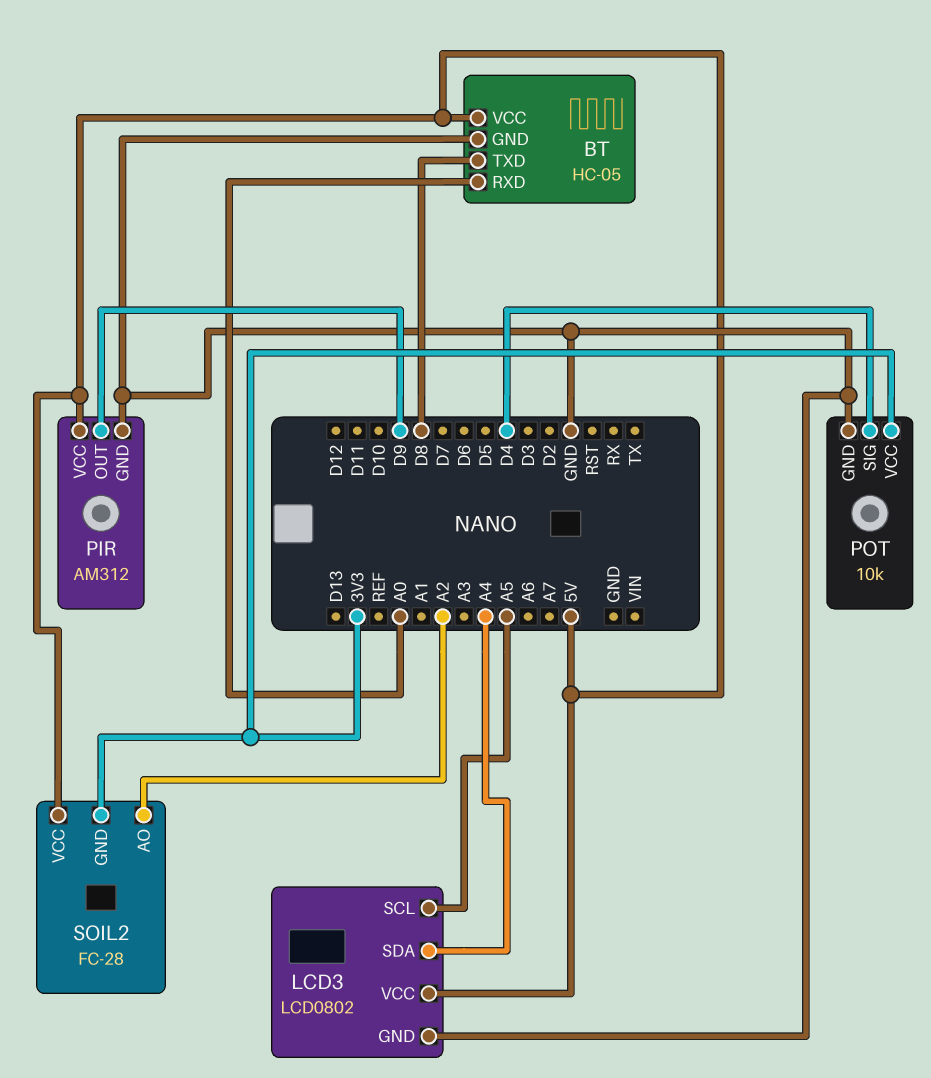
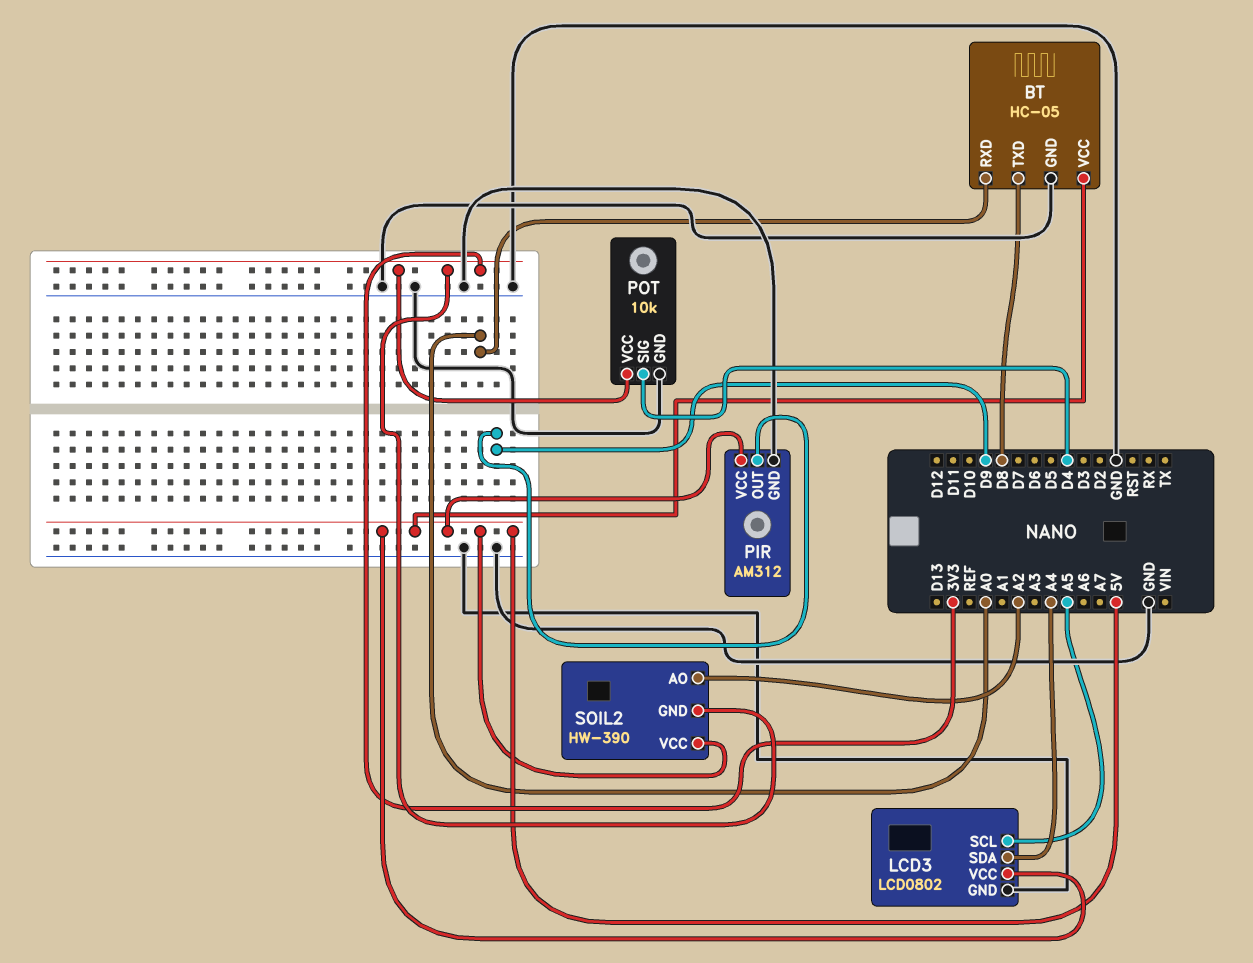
SOIL2: FC-28 -> HW-390

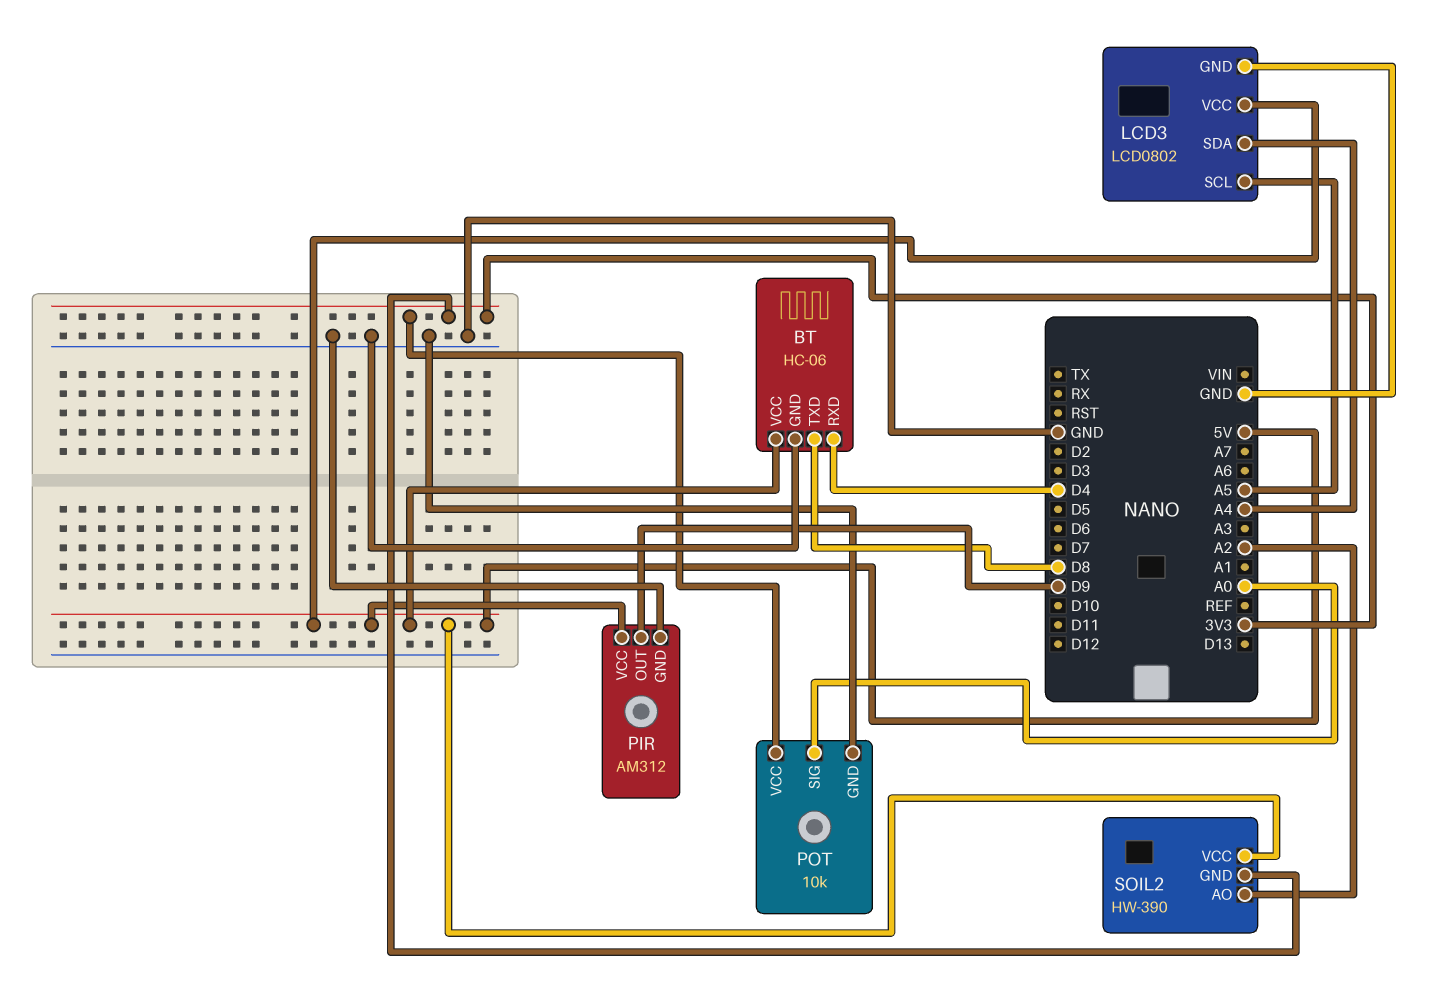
BT: HC-05 -> HC-06
BT pin RXD: A0 -> D4
POT pin SIG: D4 -> A0

